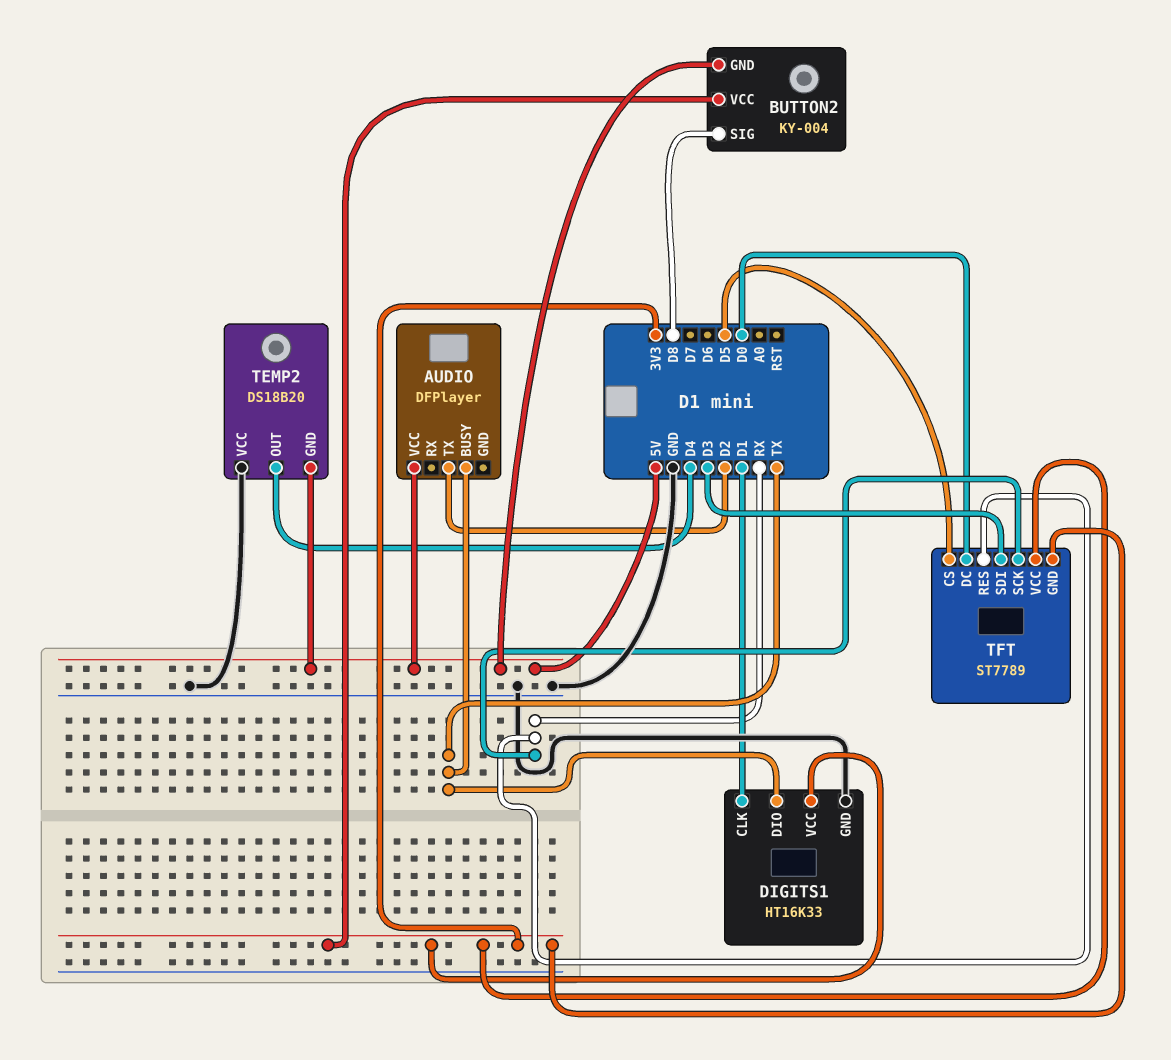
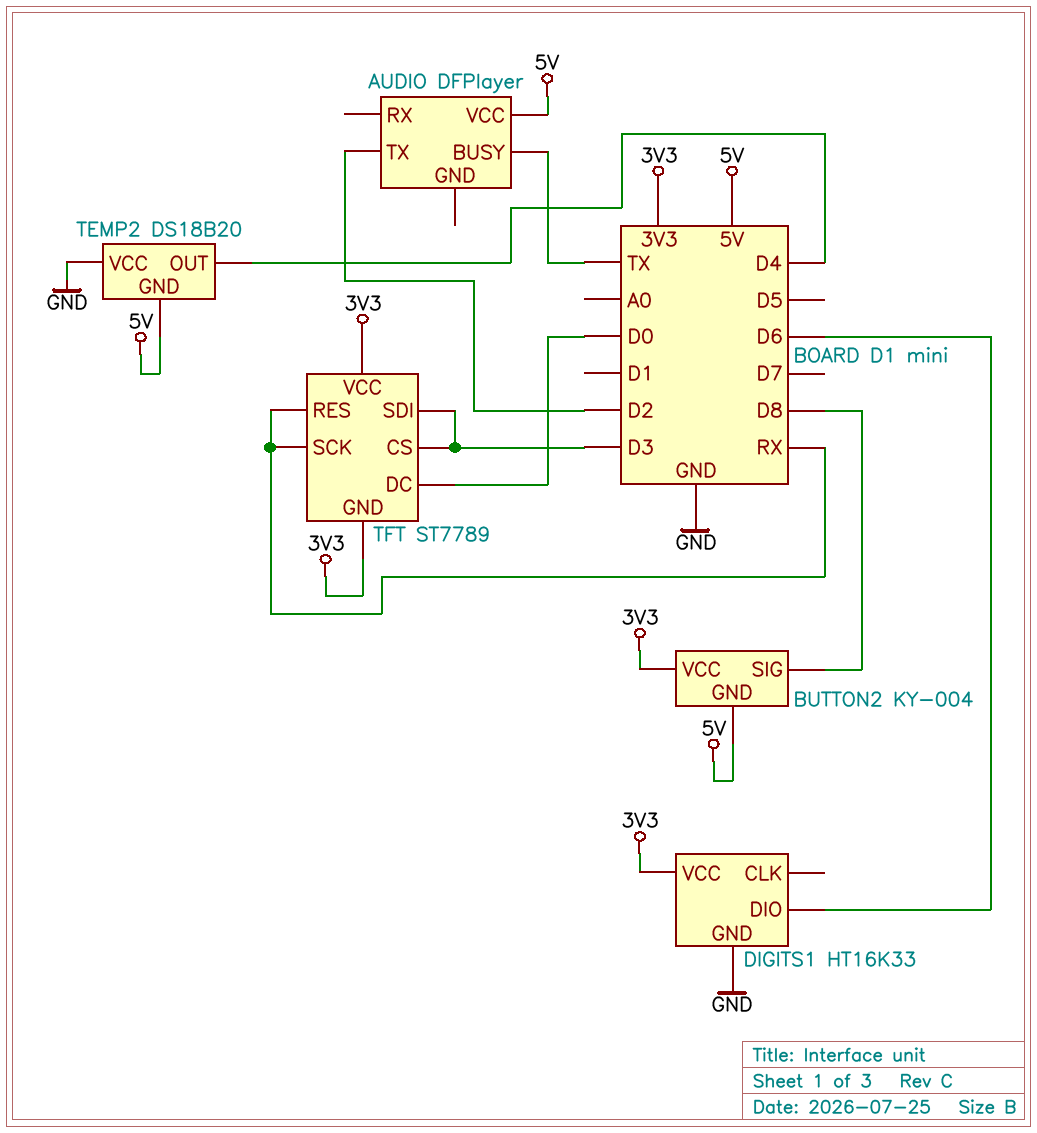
DIGITS1 pin CLK: D1 -> none
DIGITS1 pin DIO: TX -> D6
TFT pin CS: D5 -> D3

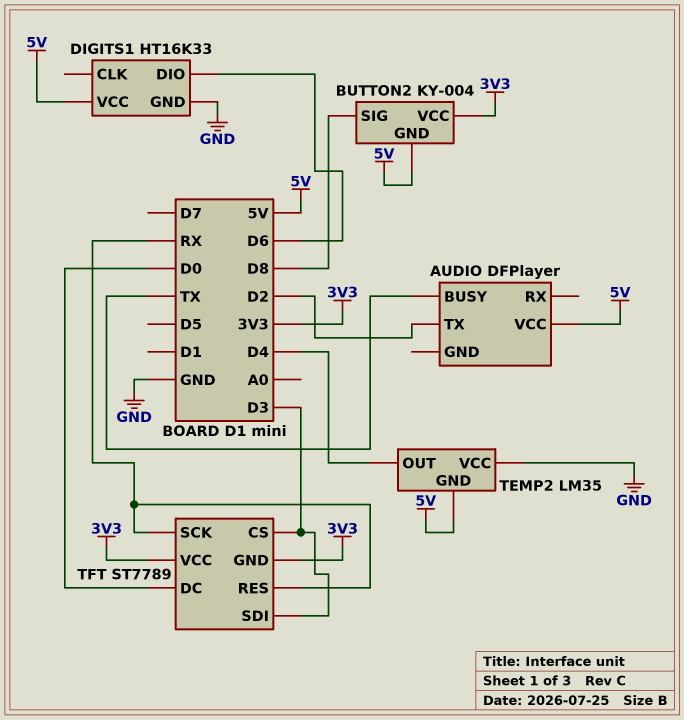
DIGITS1 pin VCC: 3V3 -> 5V
TEMP2: DS18B20 -> LM35

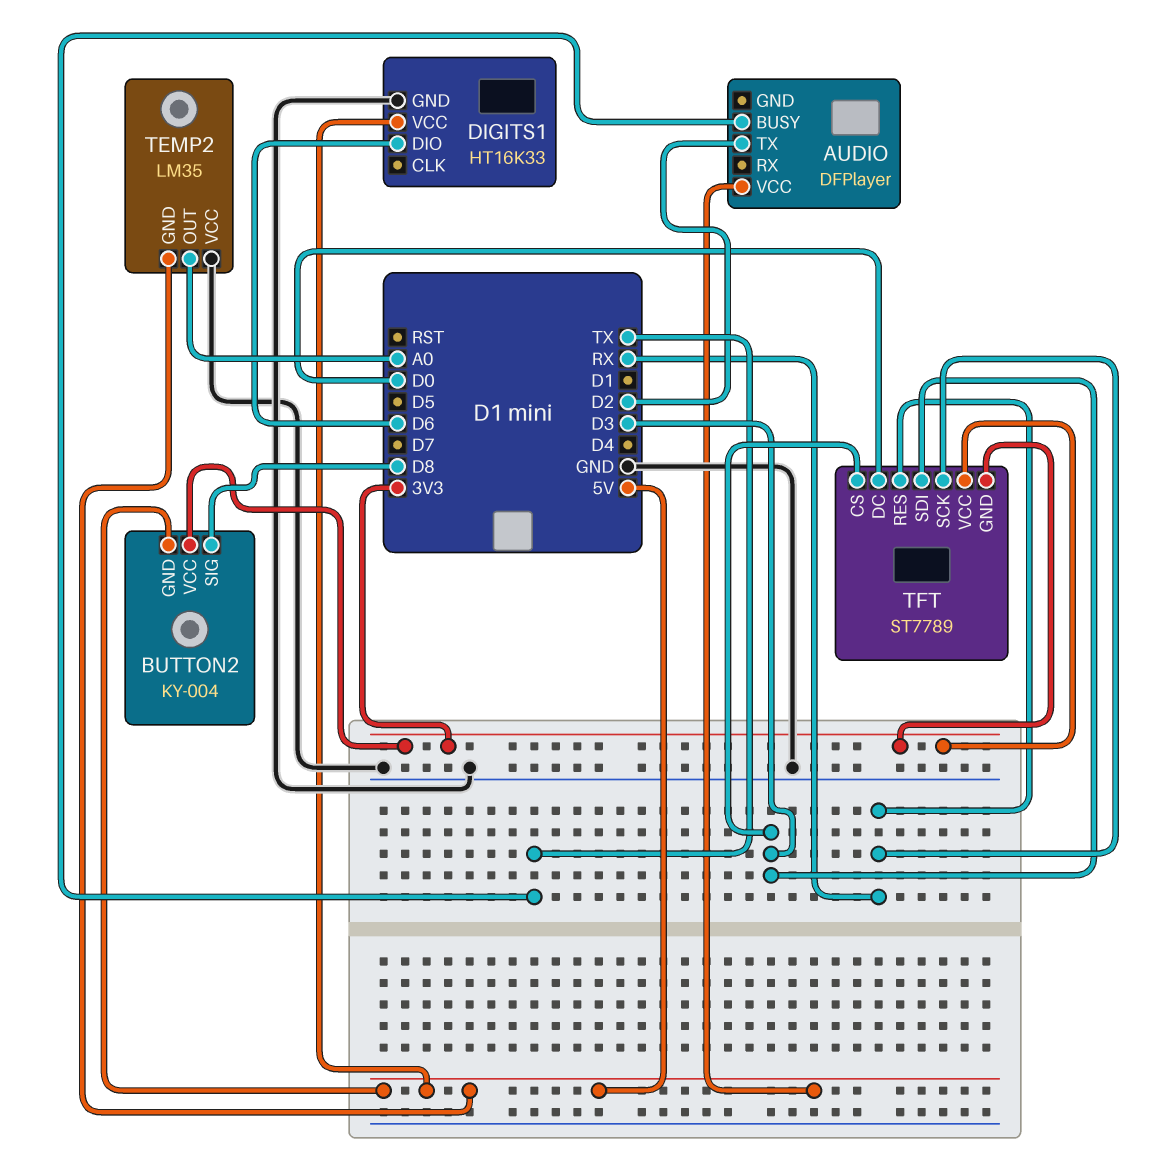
TEMP2 pin OUT: D4 -> A0

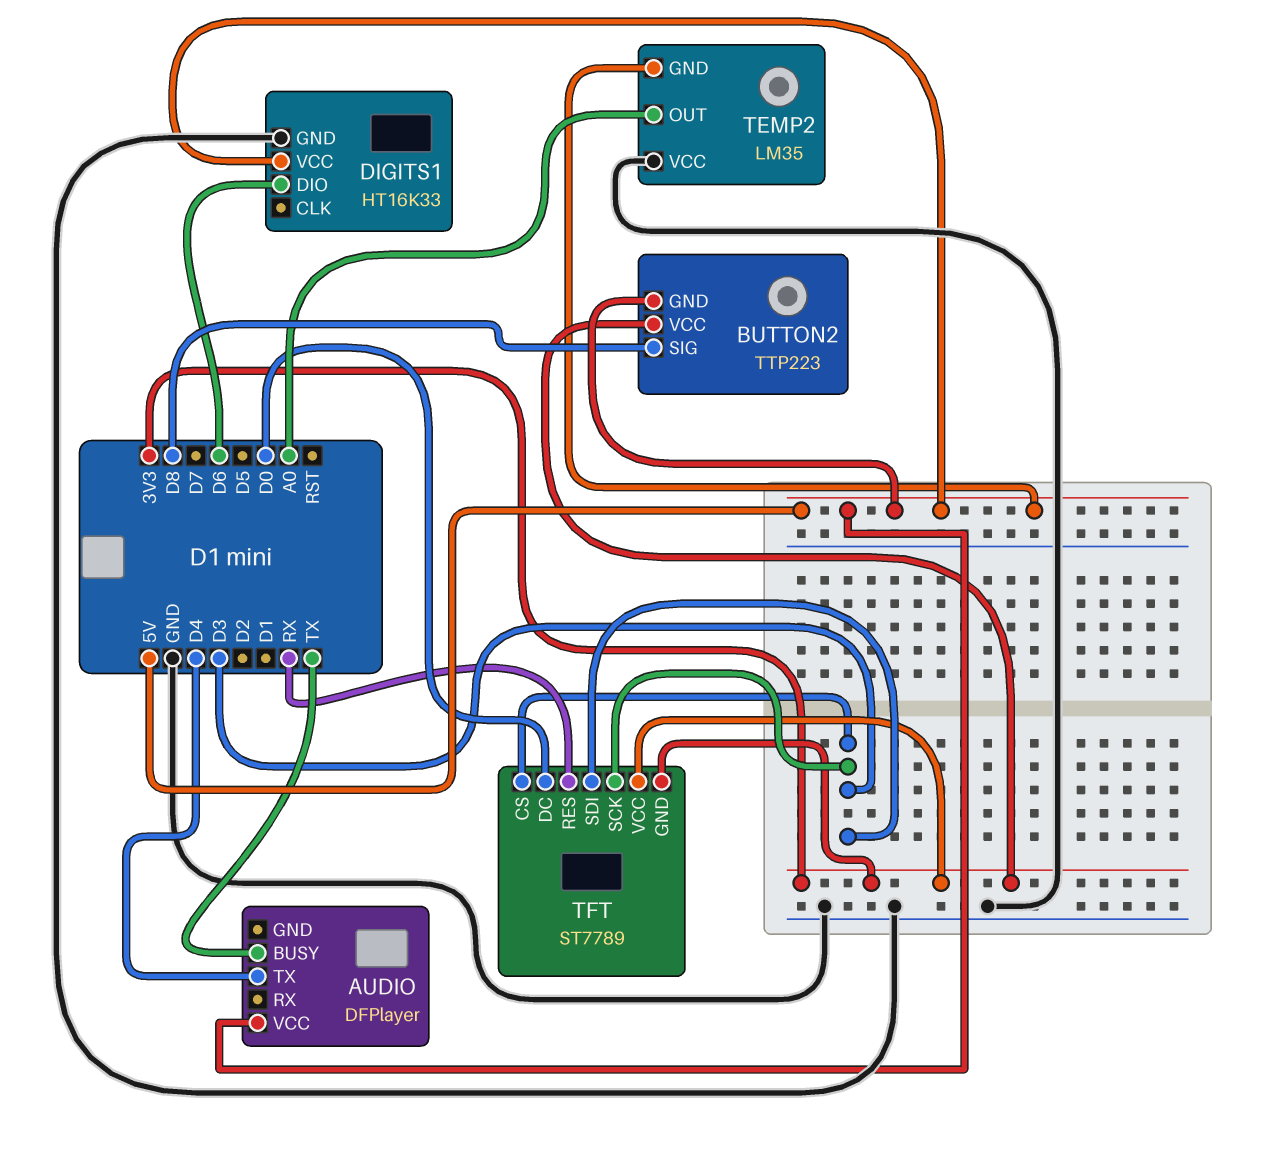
AUDIO pin TX: D2 -> D4
BUTTON2: KY-004 -> TTP223
TFT pin SCK: RX -> D3

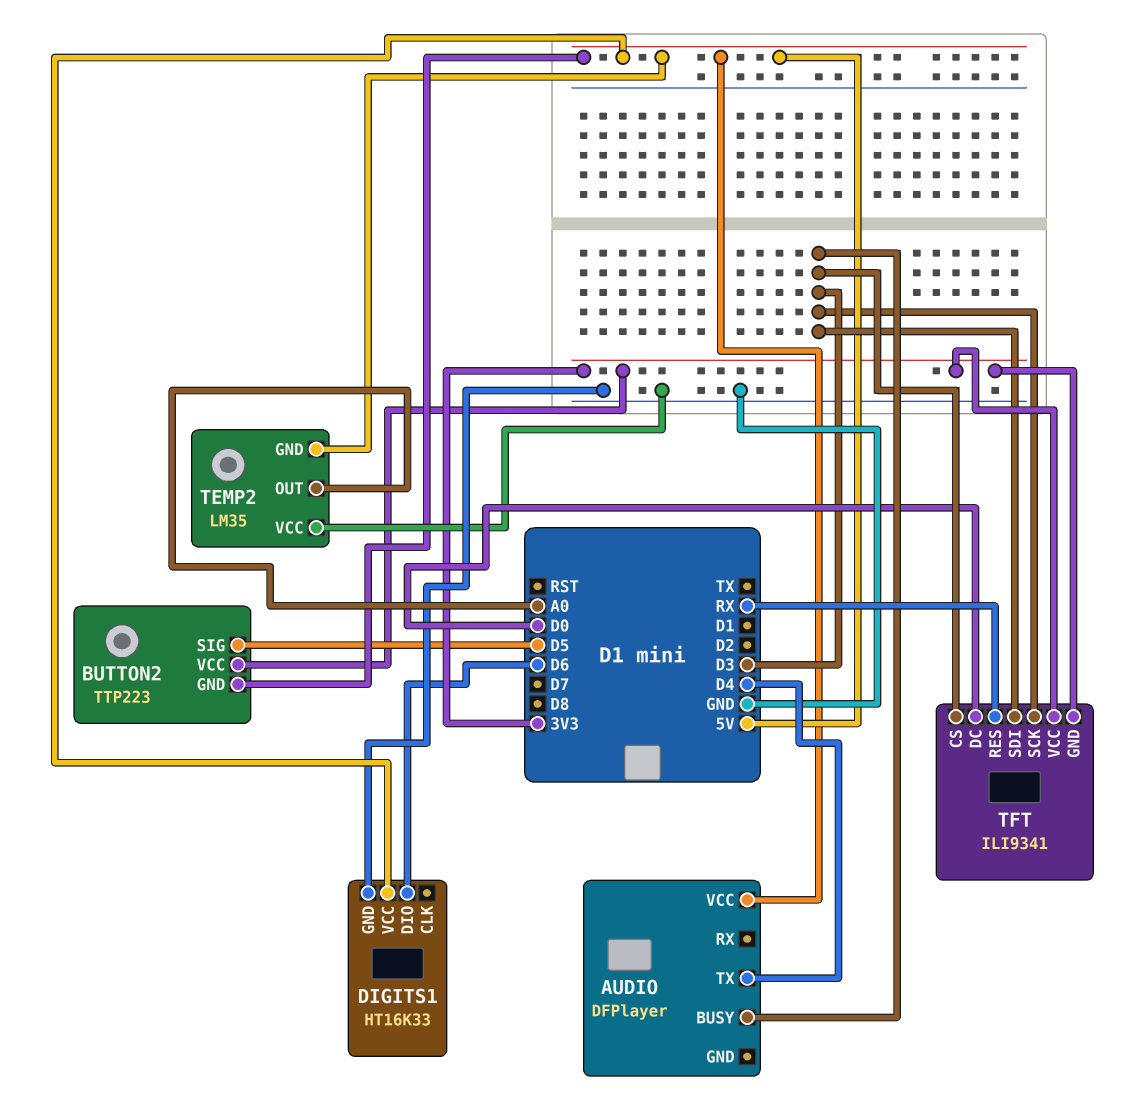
AUDIO pin BUSY: TX -> D3
BUTTON2 pin SIG: D8 -> D5
TFT: ST7789 -> ILI9341

